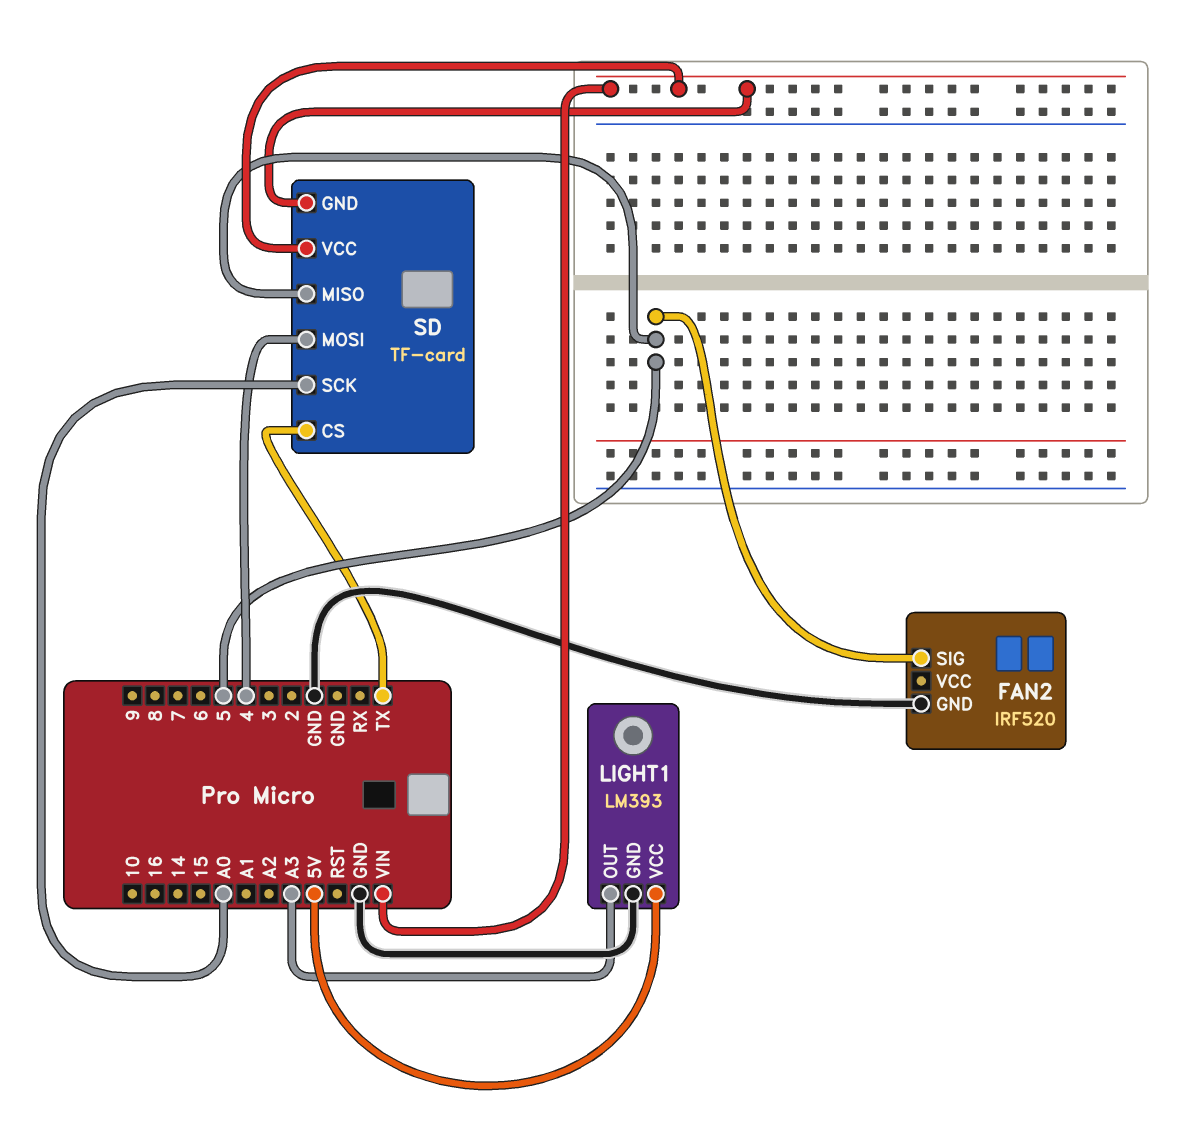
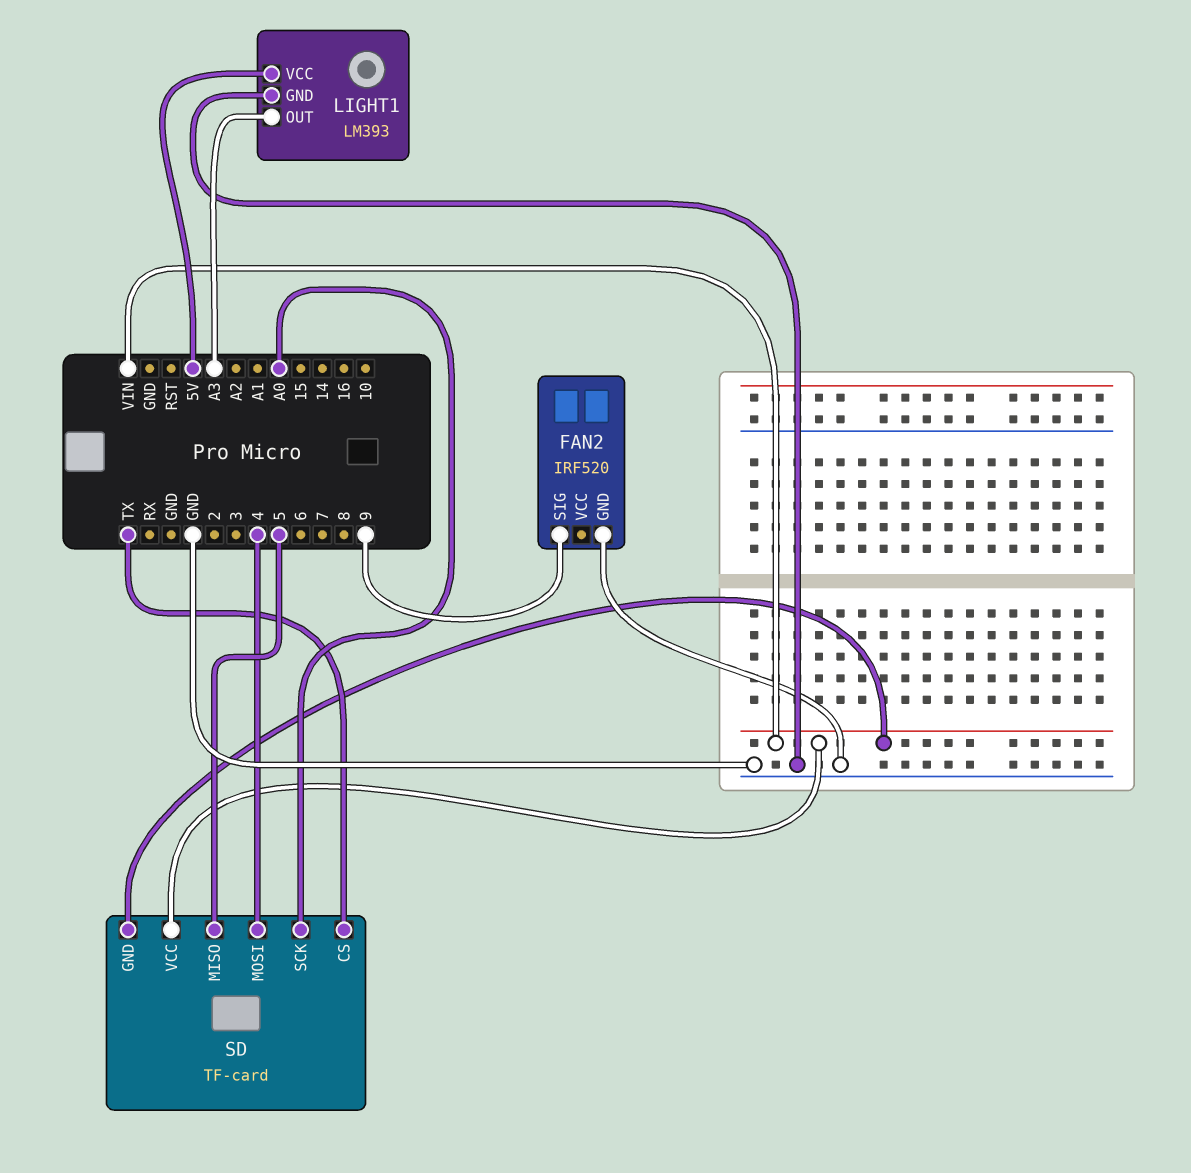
FAN2 pin SIG: 5 -> 9

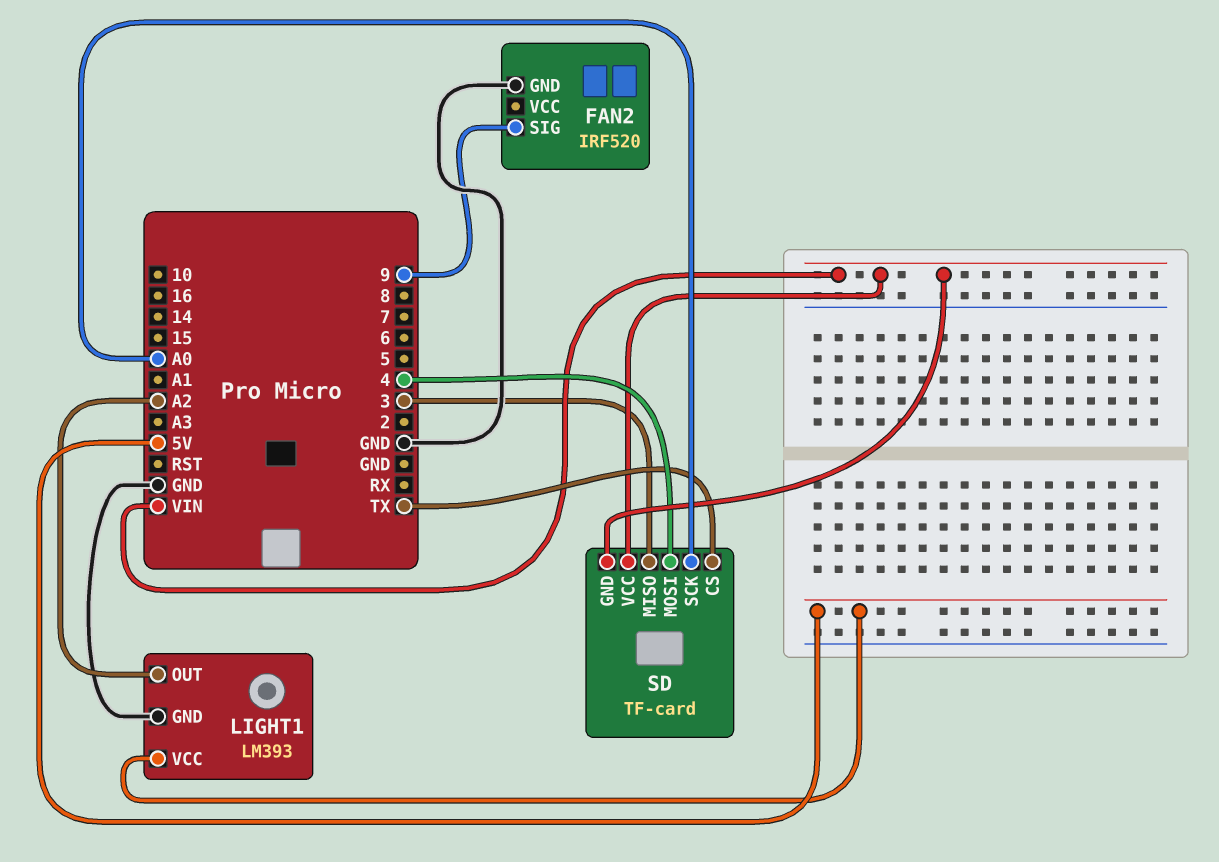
LIGHT1 pin OUT: A3 -> A2
SD pin MISO: 5 -> 3

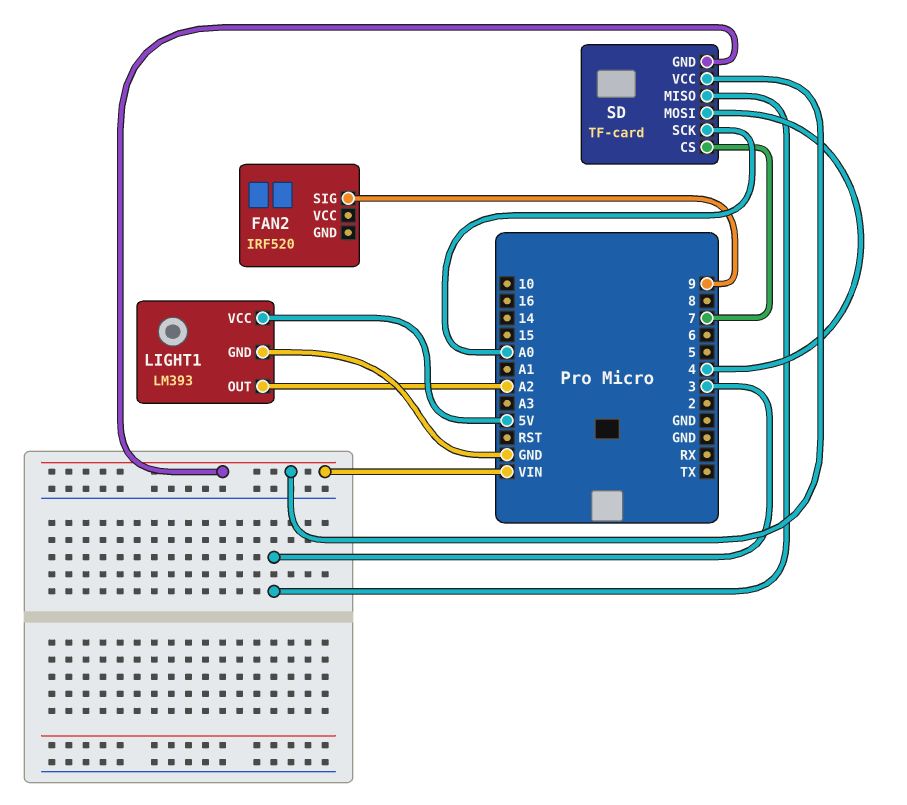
FAN2 pin GND: GND -> none
SD pin CS: TX -> 7

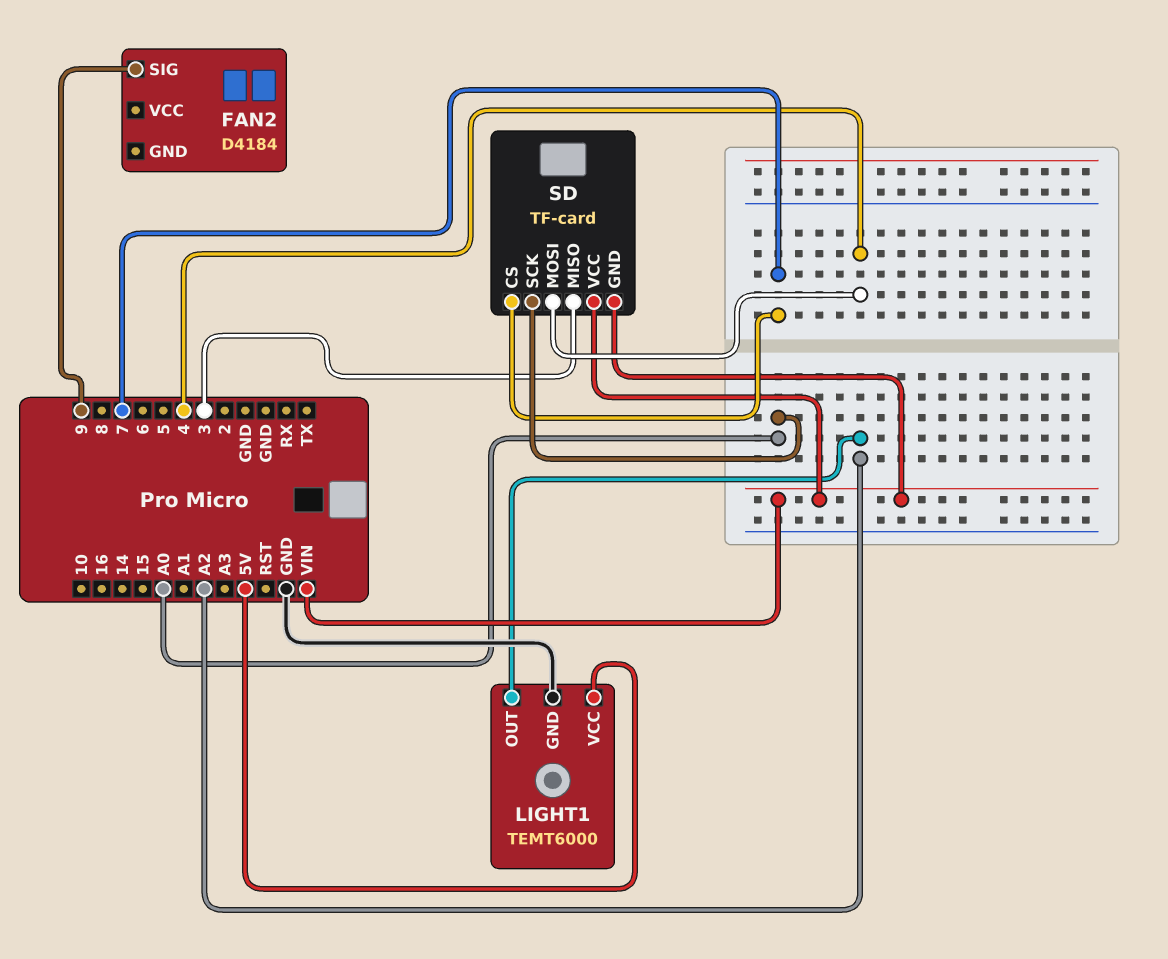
FAN2: IRF520 -> D4184
LIGHT1: LM393 -> TEMT6000

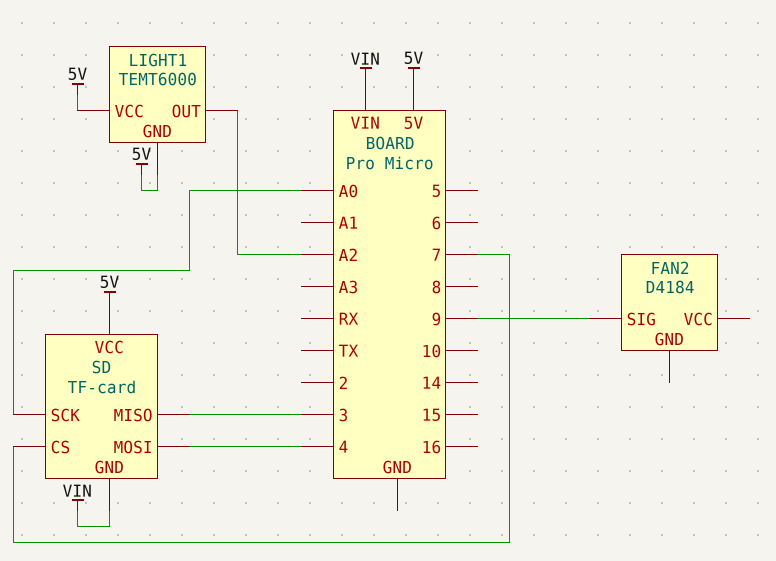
LIGHT1 pin GND: GND -> 5V
SD pin VCC: VIN -> 5V

